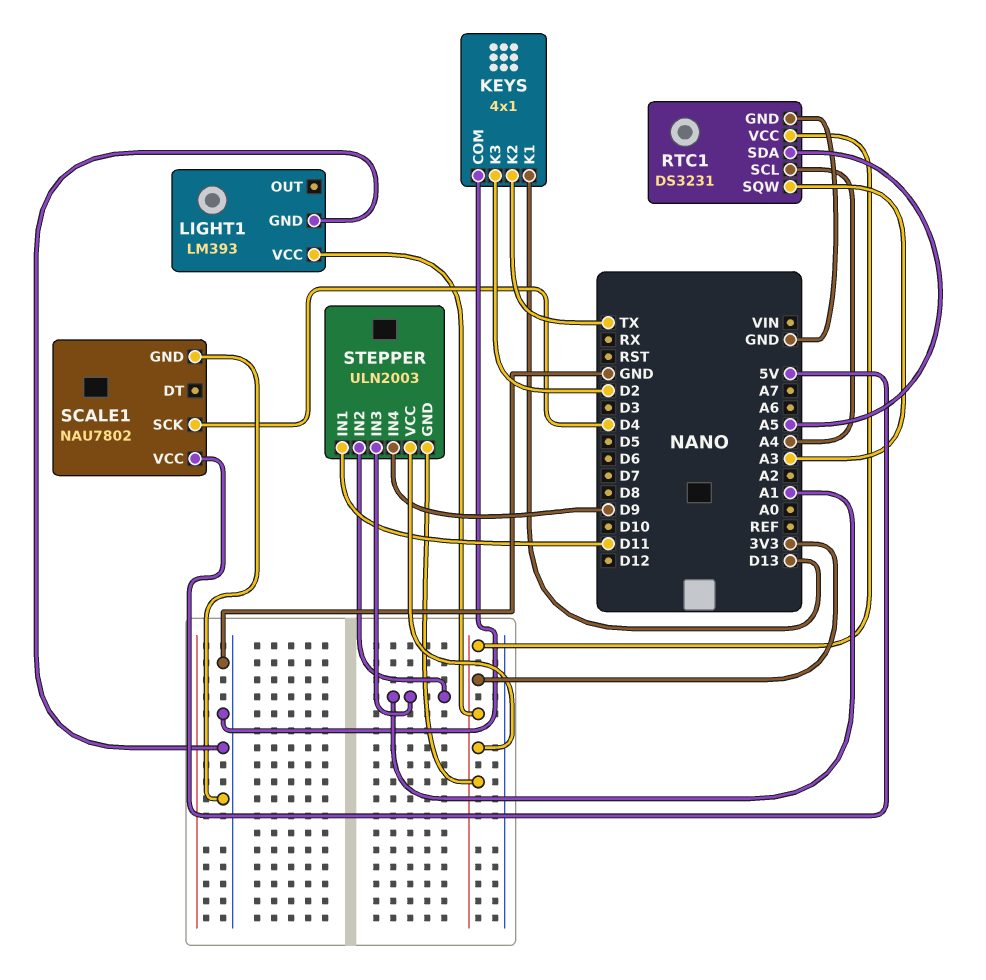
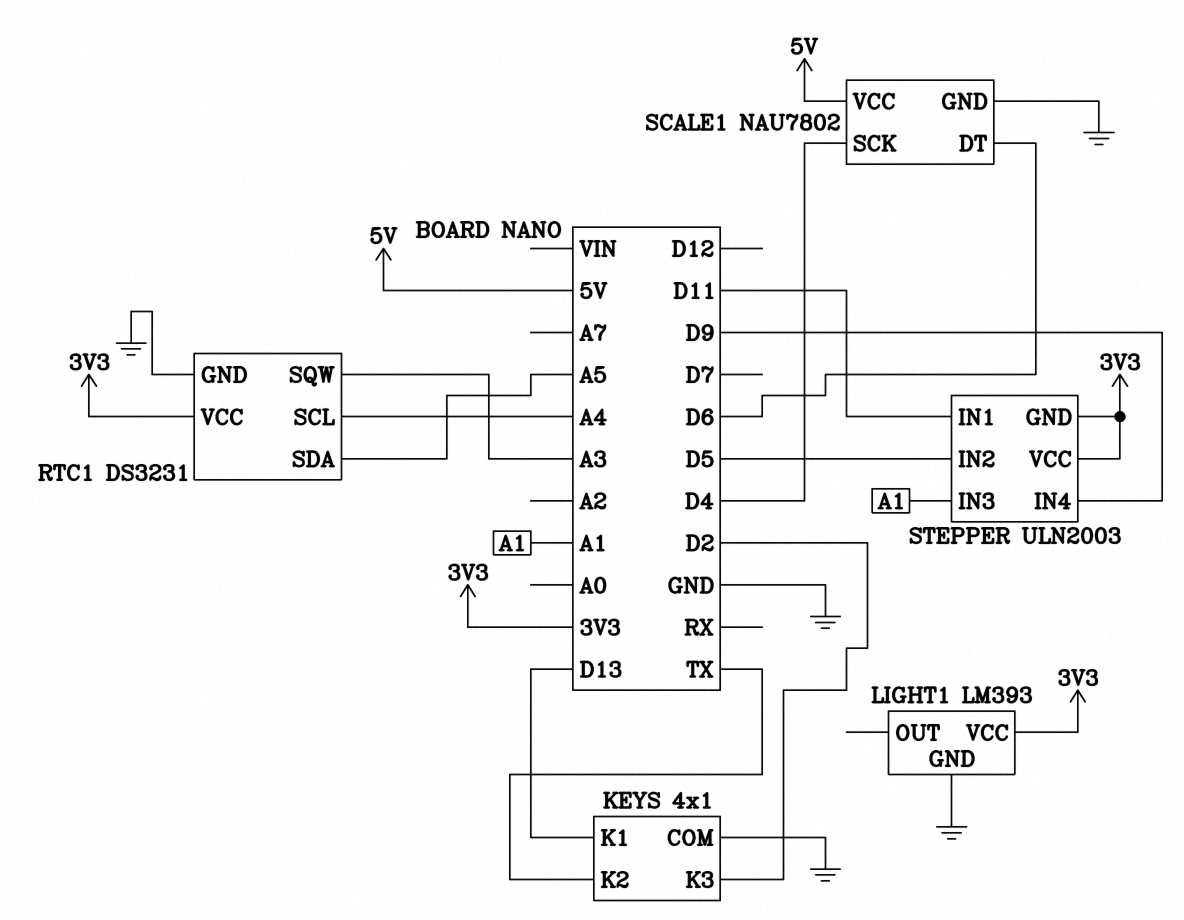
SCALE1 pin DT: none -> D6
STEPPER pin IN2: A1 -> D5

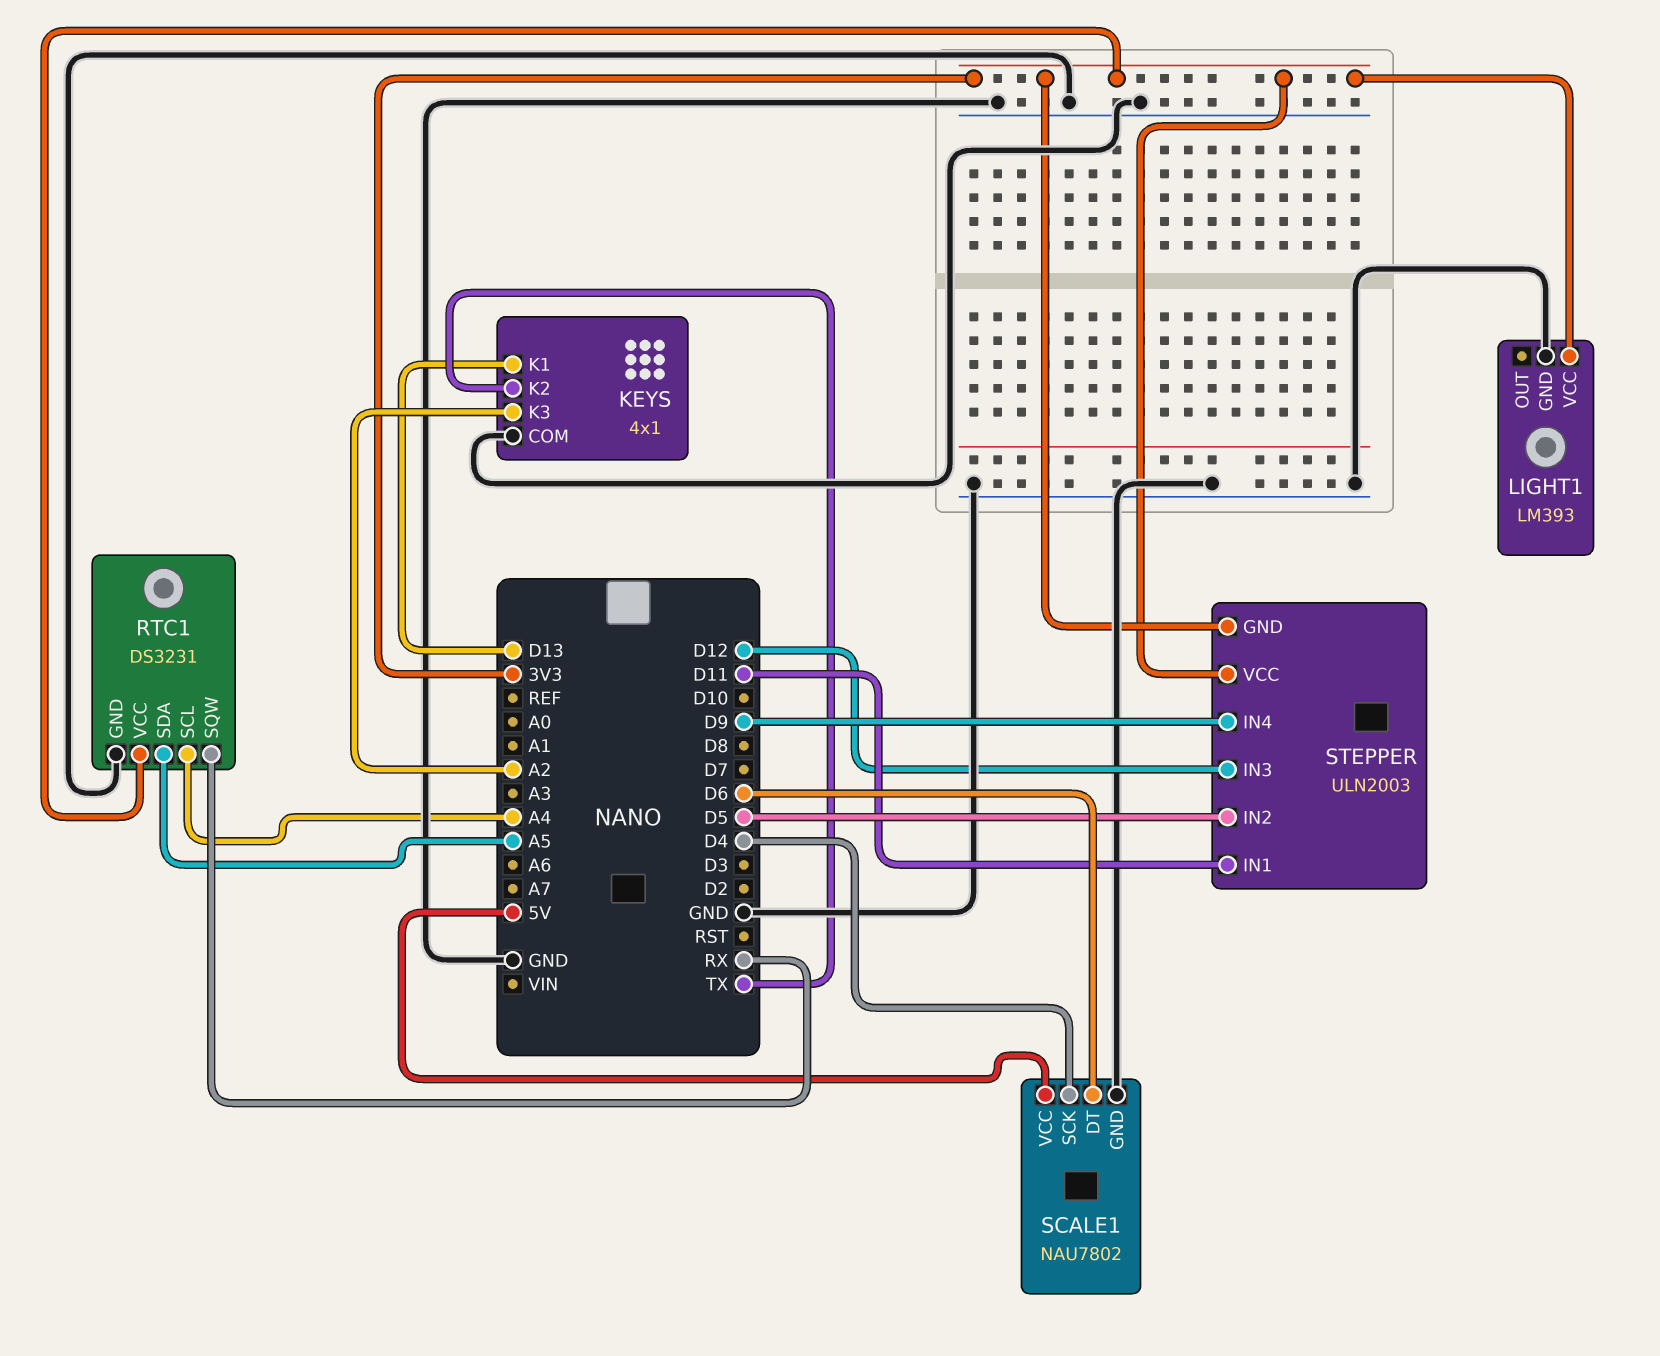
KEYS pin K3: D2 -> A2
RTC1 pin SQW: A3 -> RX
STEPPER pin IN3: A1 -> D12

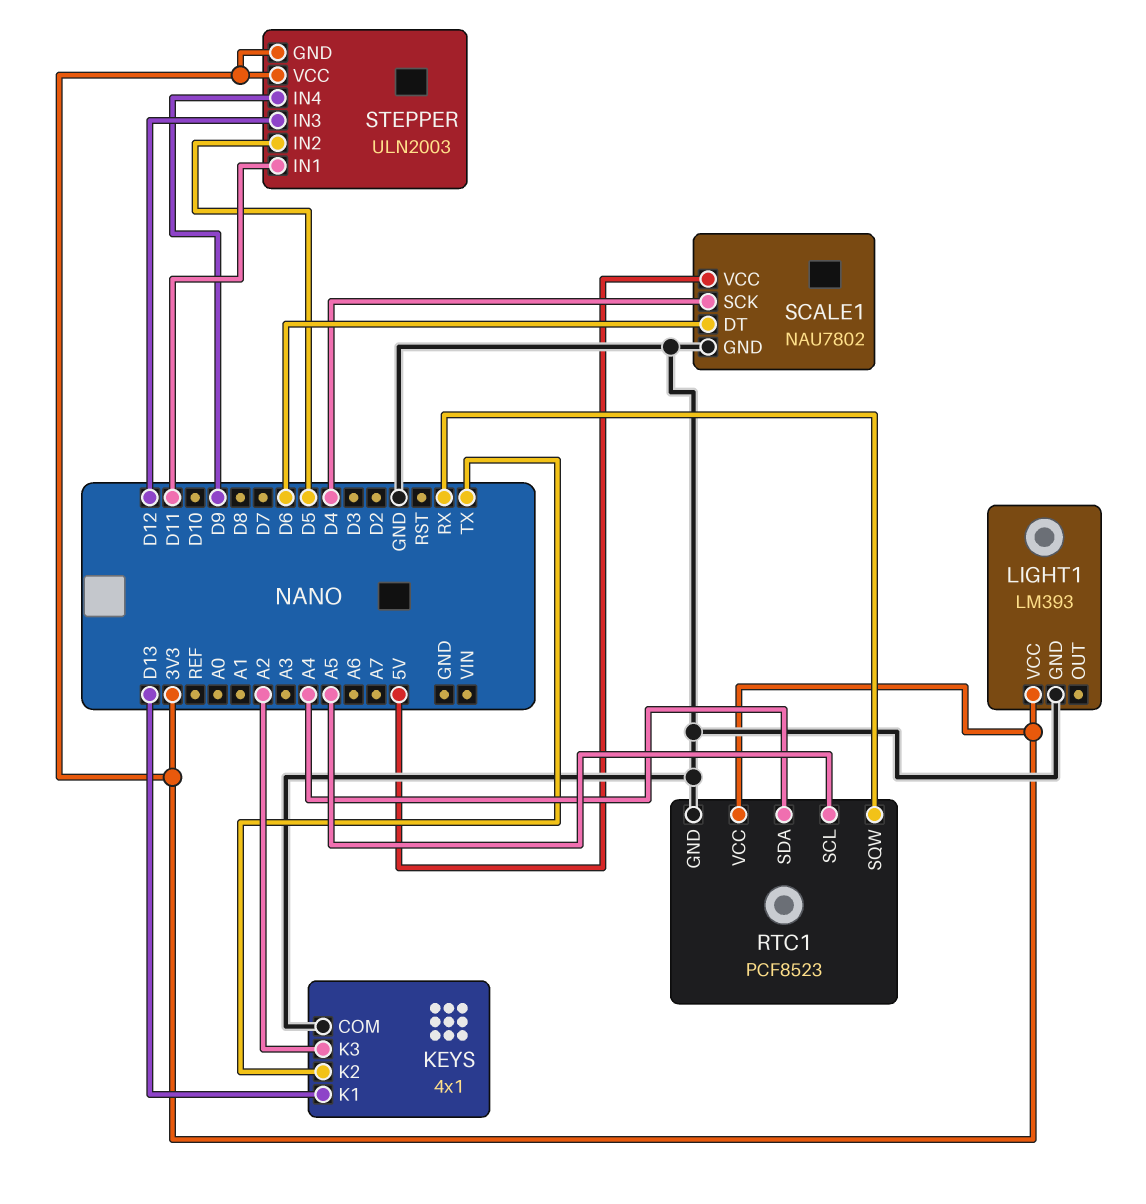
RTC1: DS3231 -> PCF8523
RTC1 pin SCL: A4 -> A5
RTC1 pin SDA: A5 -> A4

